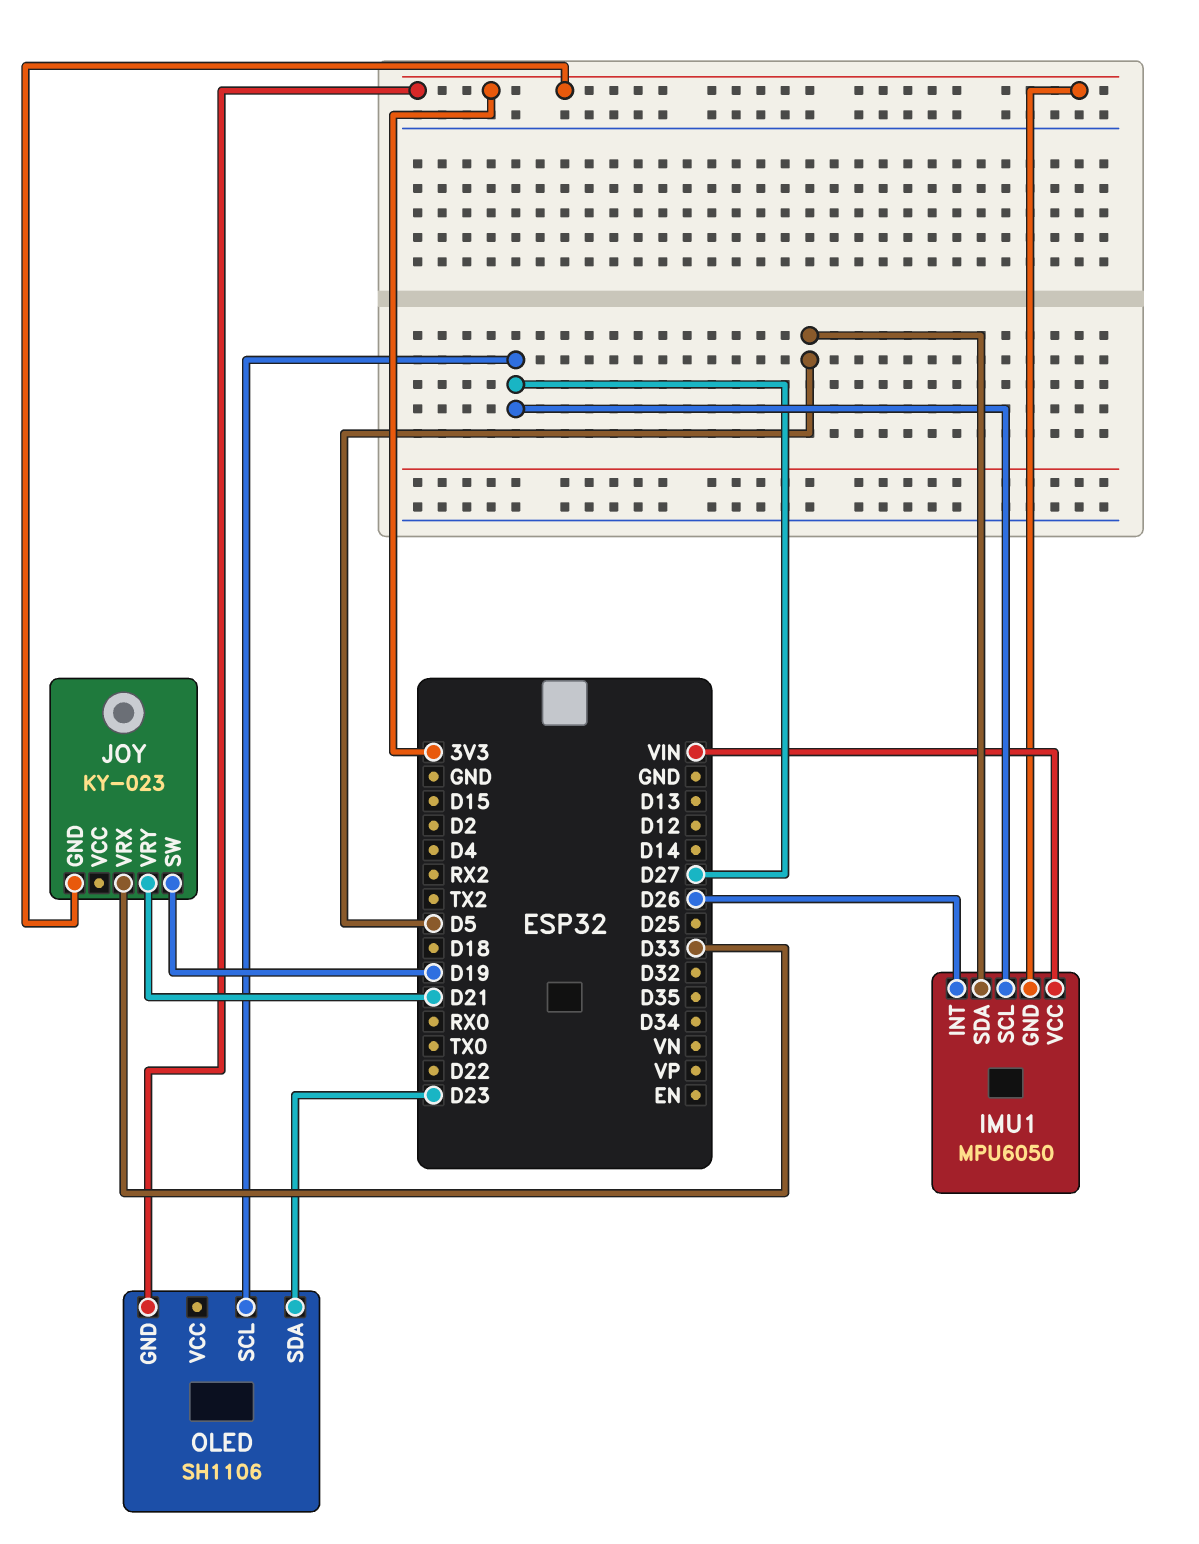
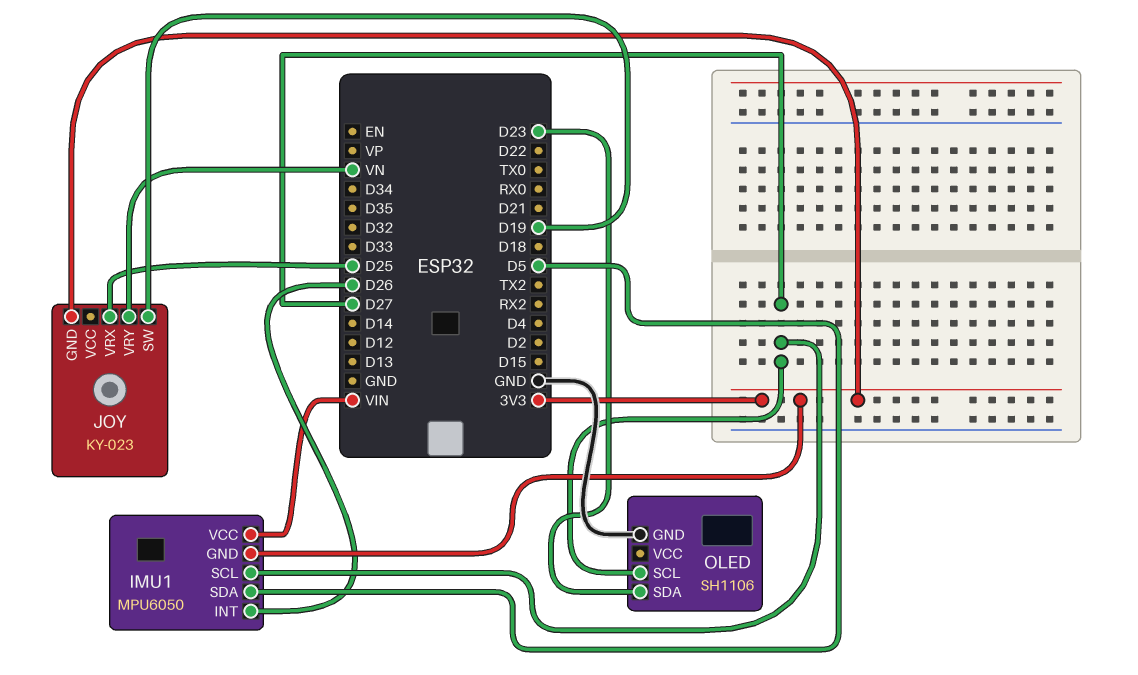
JOY pin VRX: D33 -> D25
JOY pin VRY: D21 -> VN
OLED pin GND: 3V3 -> GND

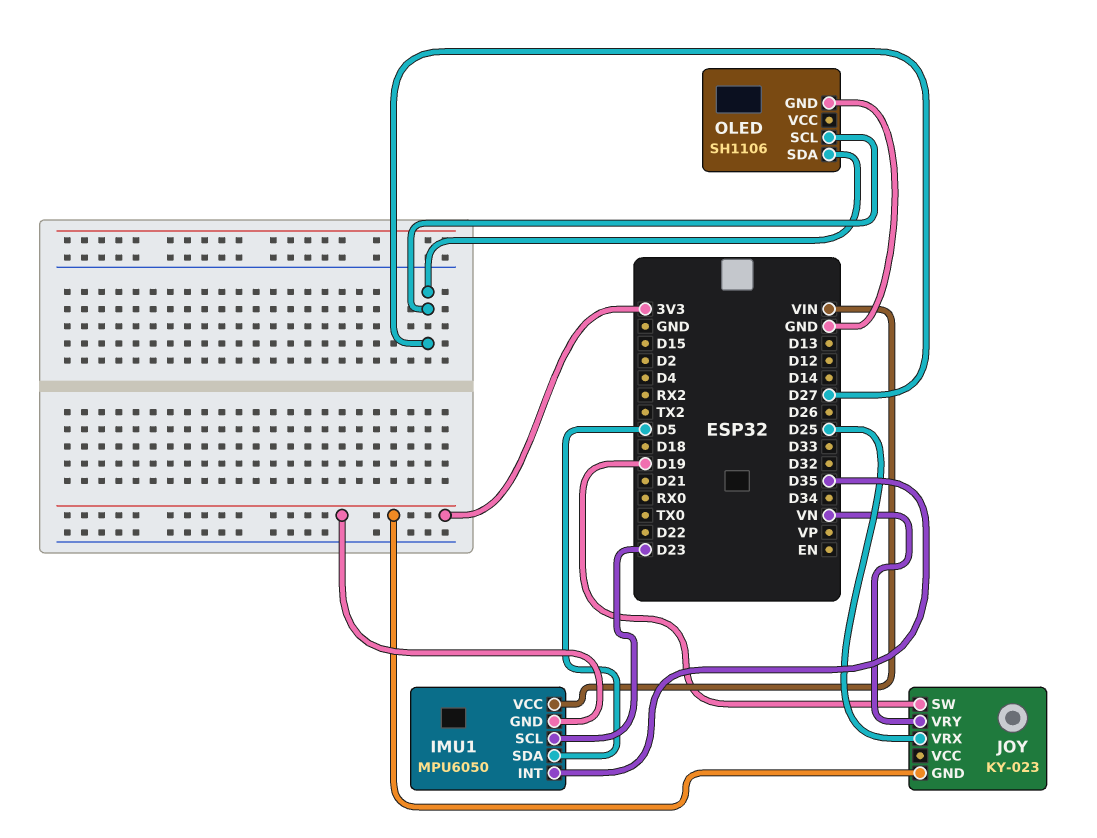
IMU1 pin INT: D26 -> D35
IMU1 pin SCL: D27 -> D23
OLED pin SDA: D23 -> D27

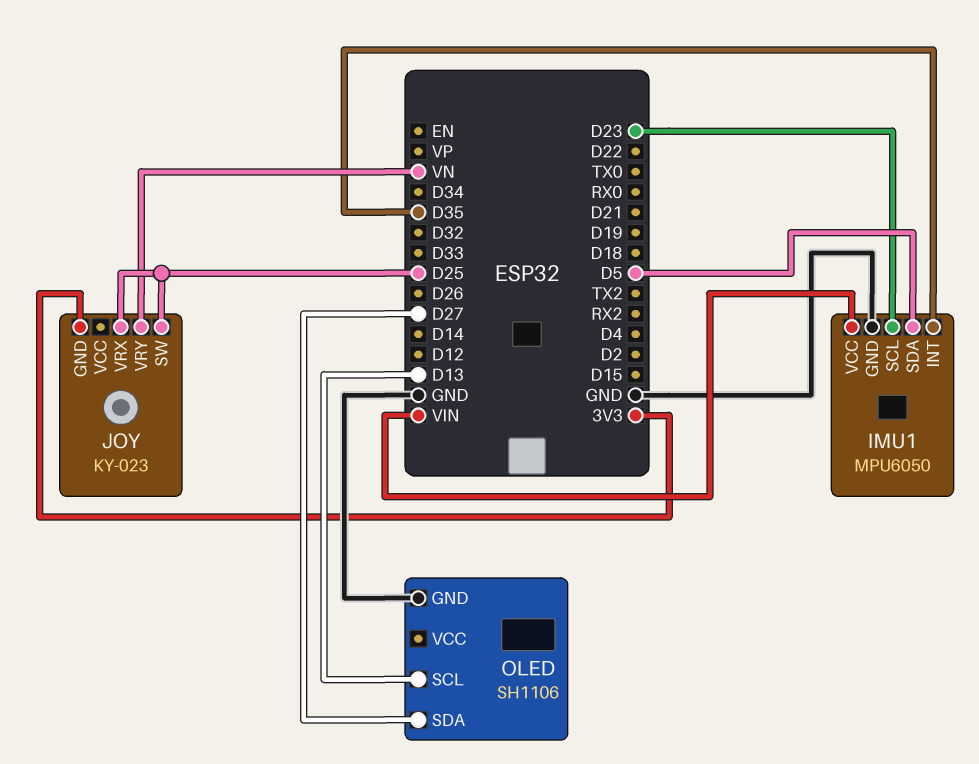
IMU1 pin GND: 3V3 -> GND
JOY pin SW: D19 -> D25
OLED pin SCL: D27 -> D13

